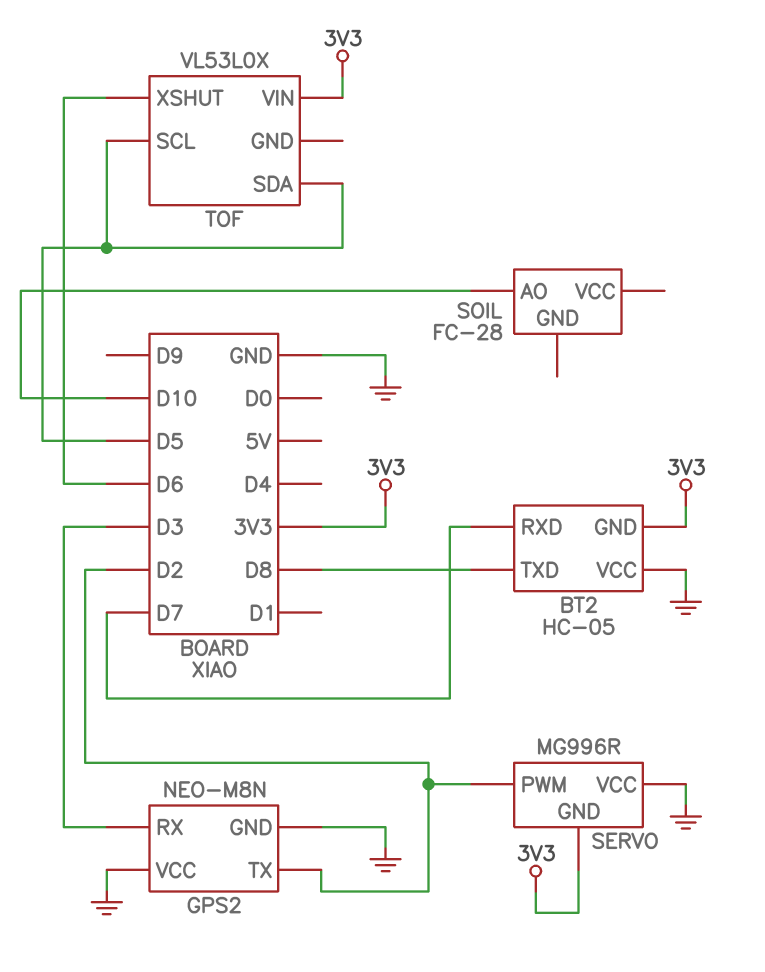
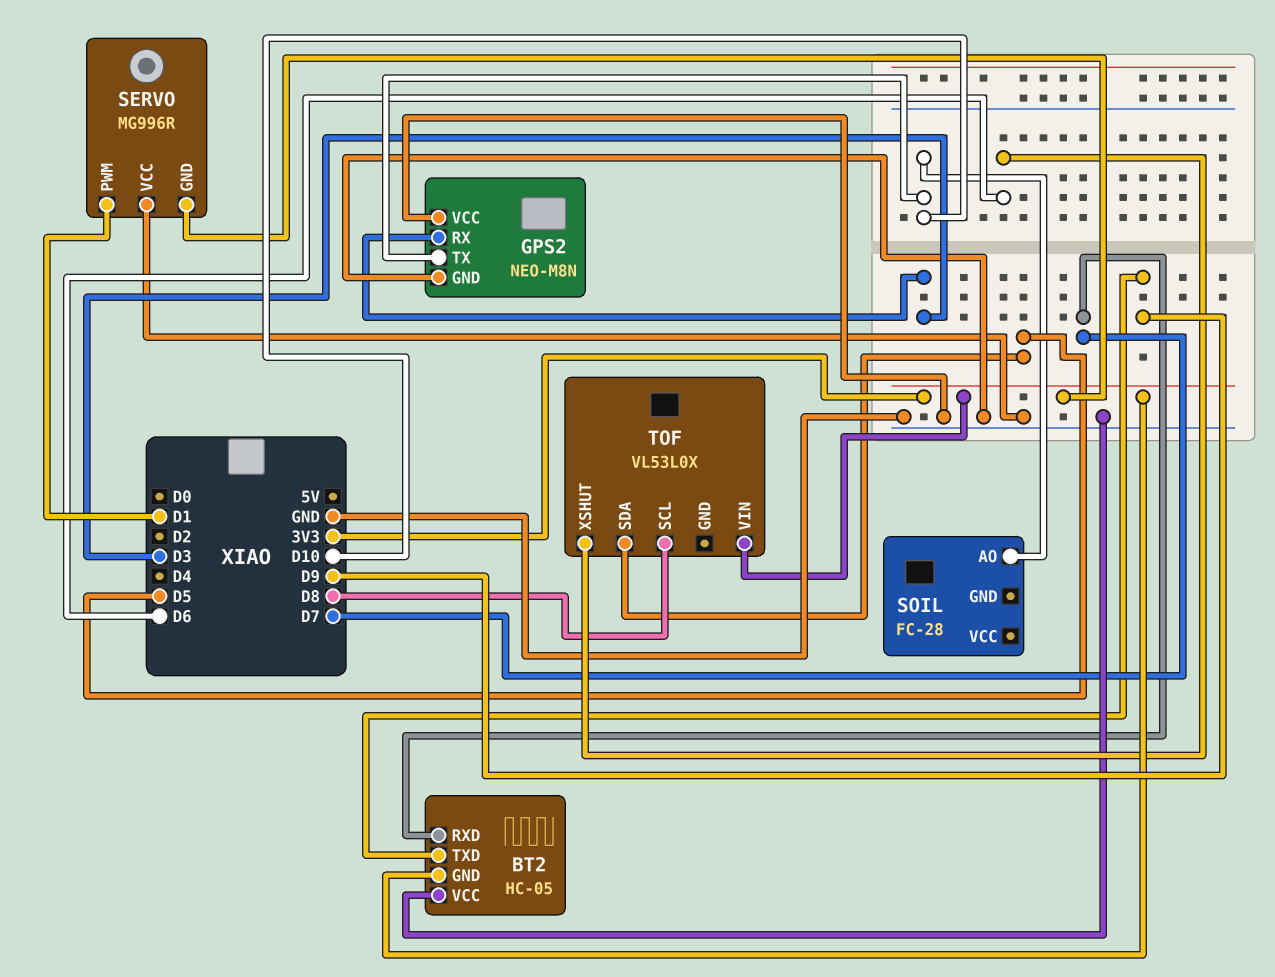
BT2 pin TXD: D8 -> D9
GPS2 pin TX: D2 -> D10
SERVO pin PWM: D2 -> D1
TOF pin SCL: D5 -> D8

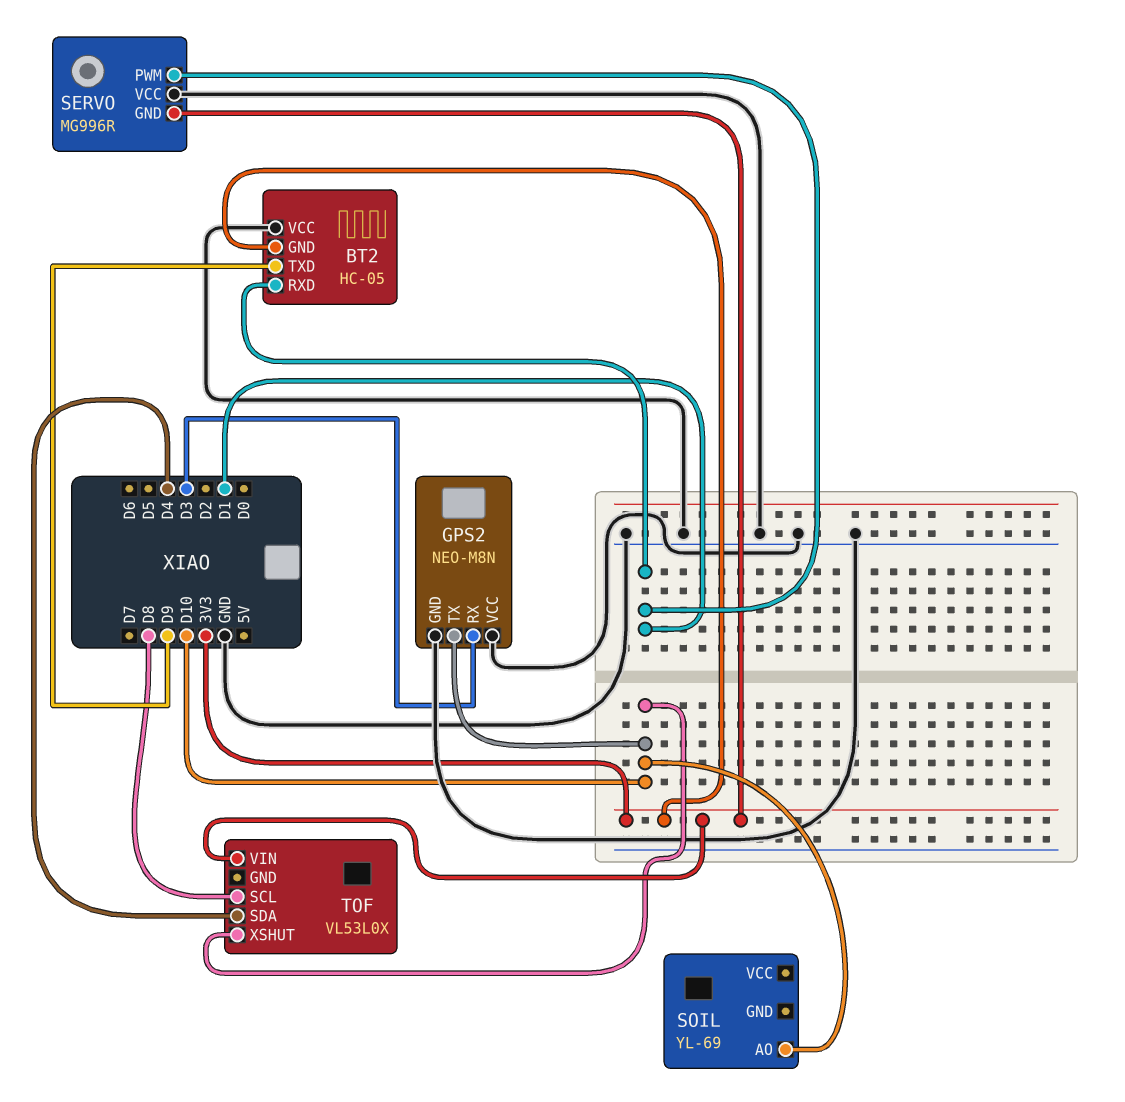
BT2 pin RXD: D7 -> D1
SOIL: FC-28 -> YL-69
TOF pin SDA: D5 -> D4
TOF pin XSHUT: D6 -> D10

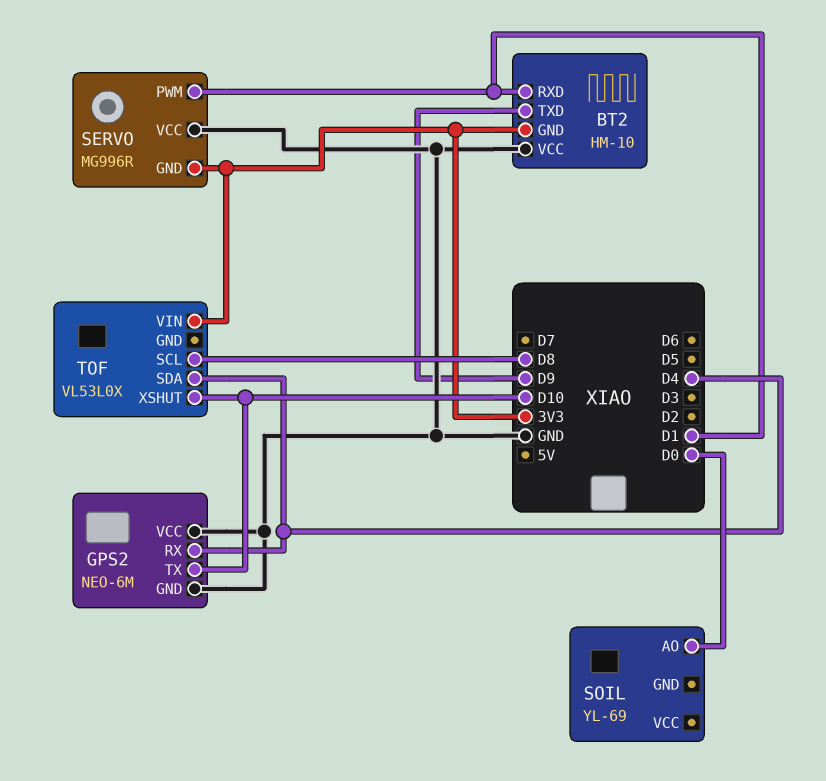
BT2: HC-05 -> HM-10
GPS2: NEO-M8N -> NEO-6M
GPS2 pin RX: D3 -> D4
SOIL pin AO: D10 -> D0

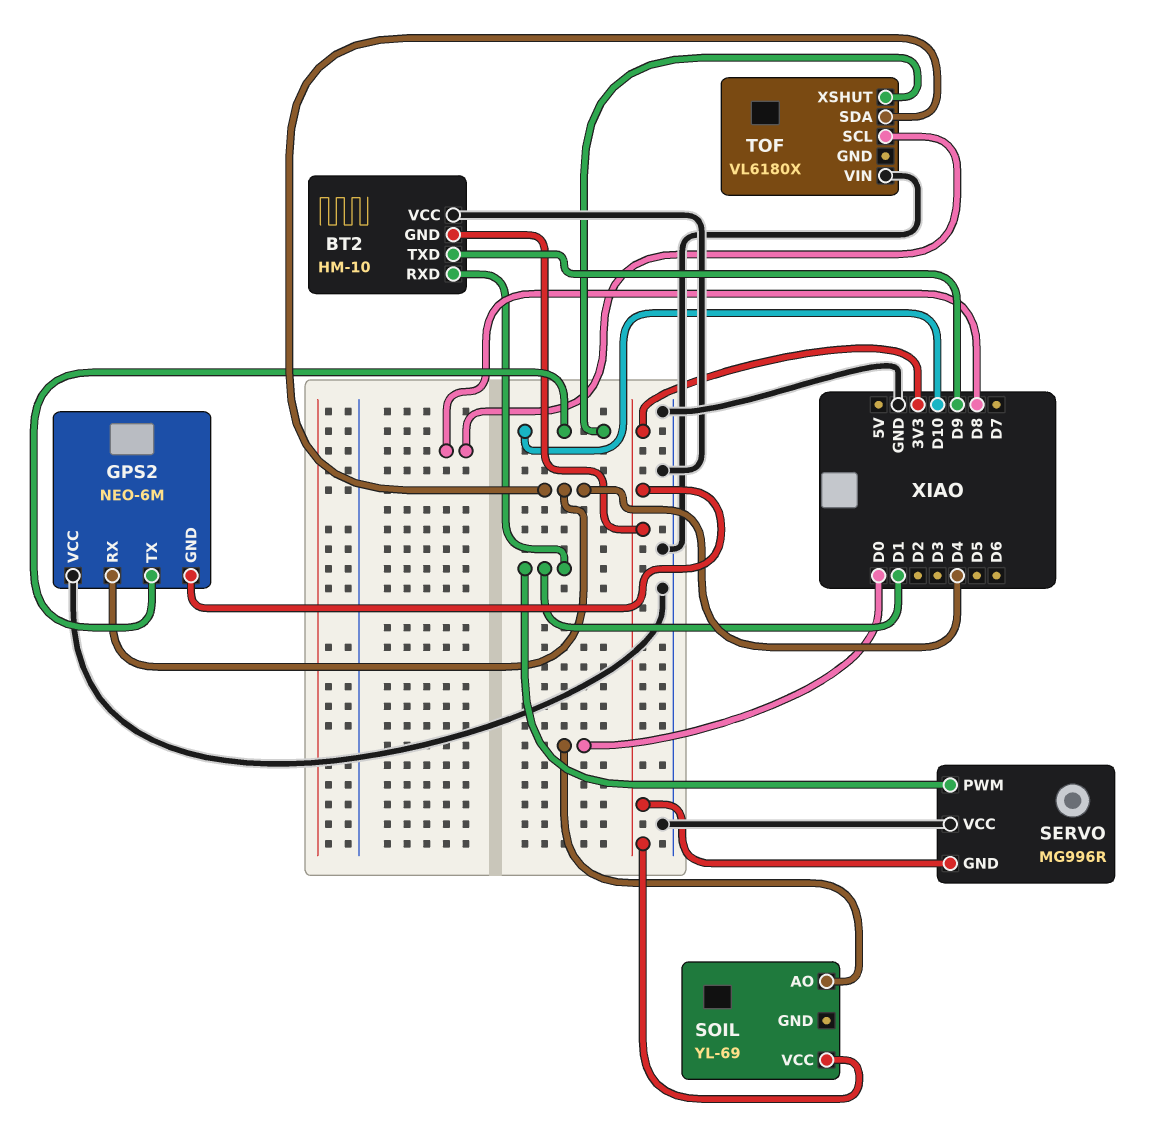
GPS2 pin GND: GND -> 3V3
SOIL pin VCC: none -> 3V3
TOF: VL53L0X -> VL6180X
TOF pin VIN: 3V3 -> GND

